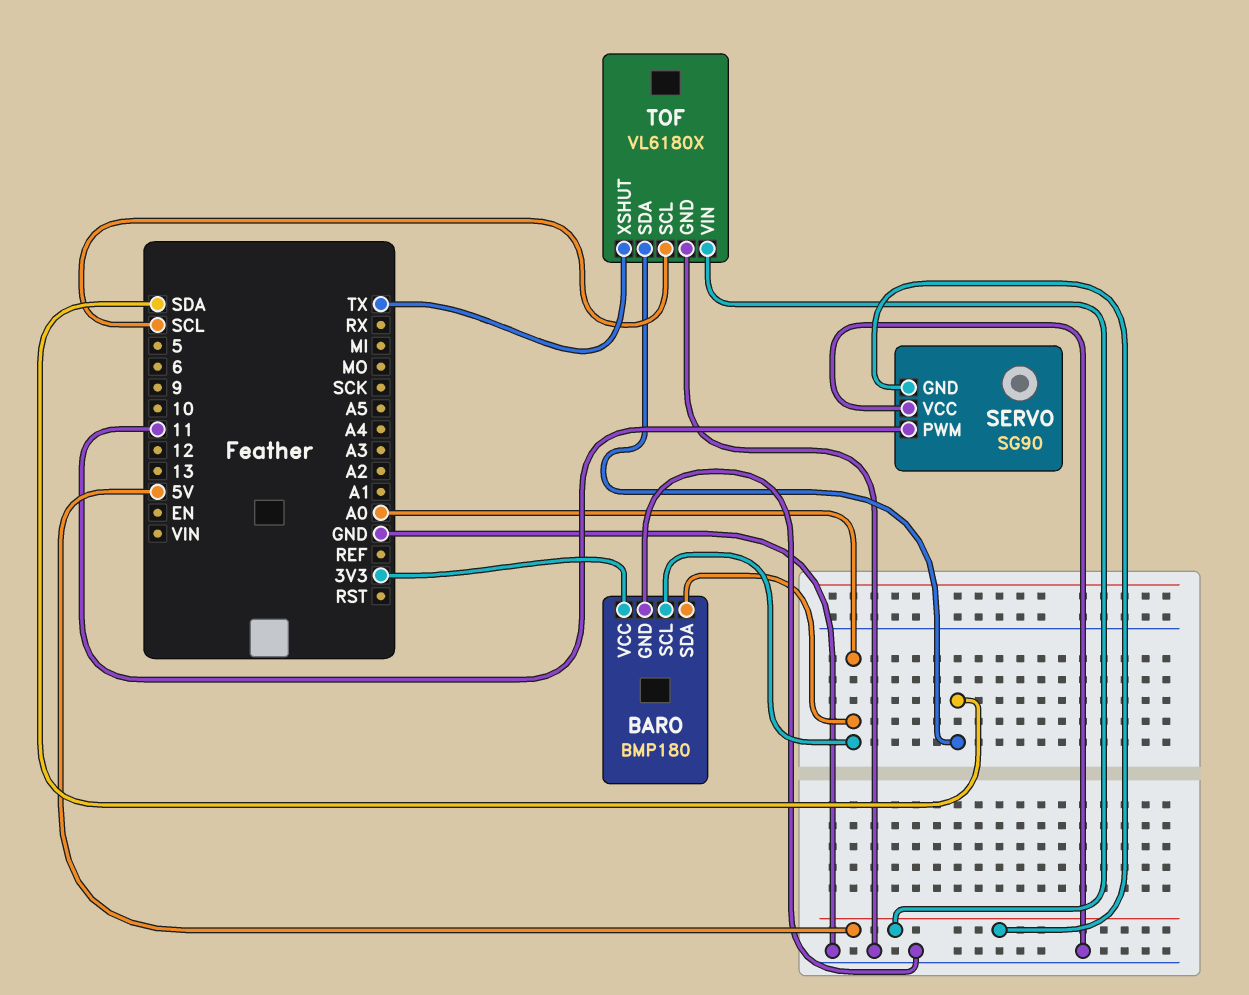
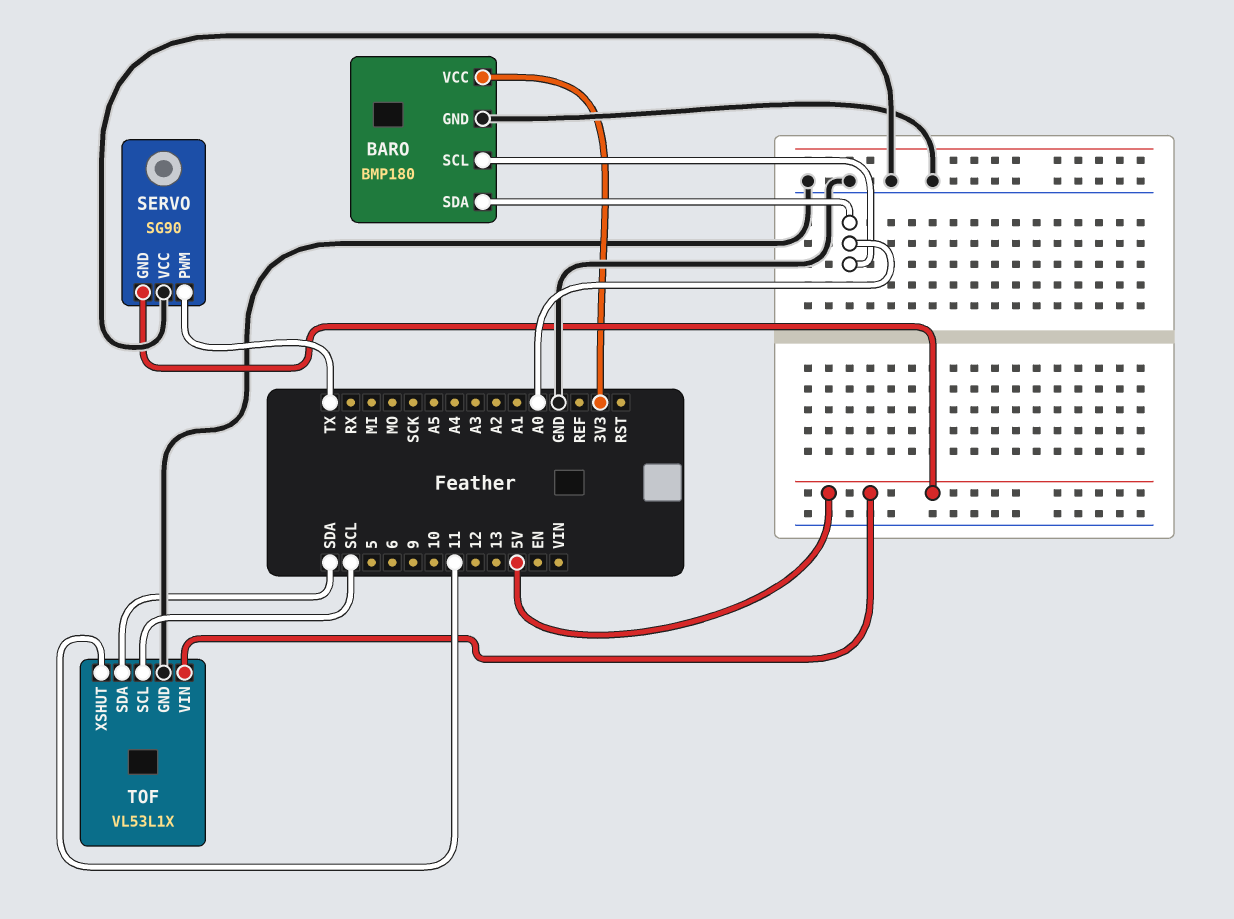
SERVO pin PWM: 11 -> TX
TOF: VL6180X -> VL53L1X
TOF pin XSHUT: TX -> 11

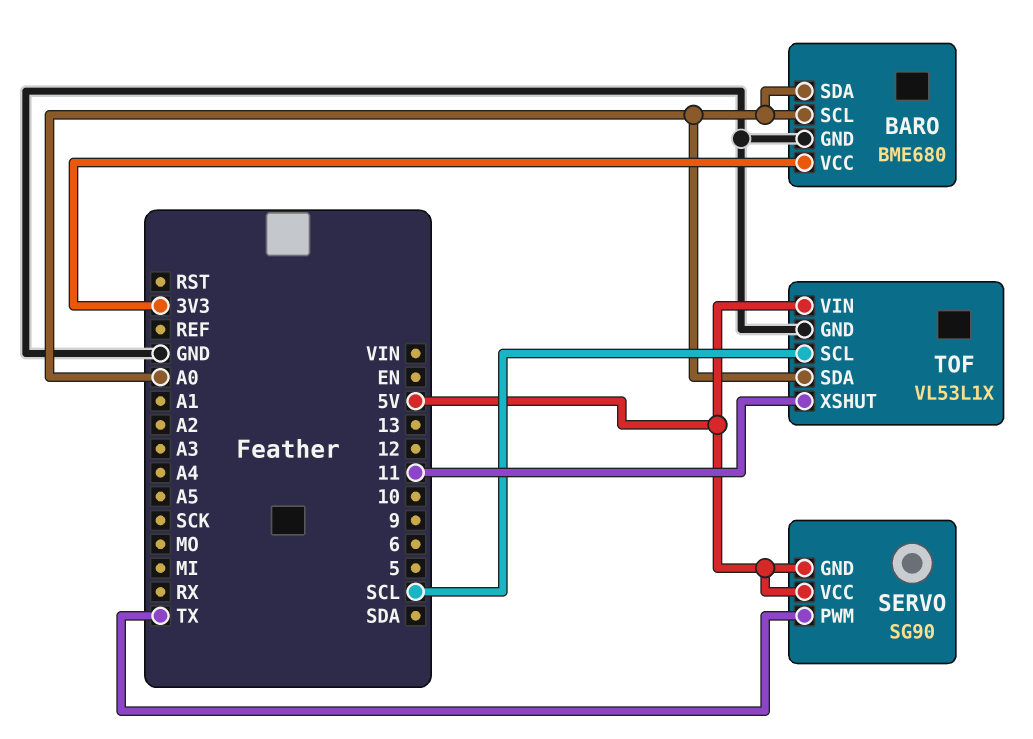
BARO: BMP180 -> BME680
SERVO pin VCC: GND -> 5V
TOF pin SDA: SDA -> A0

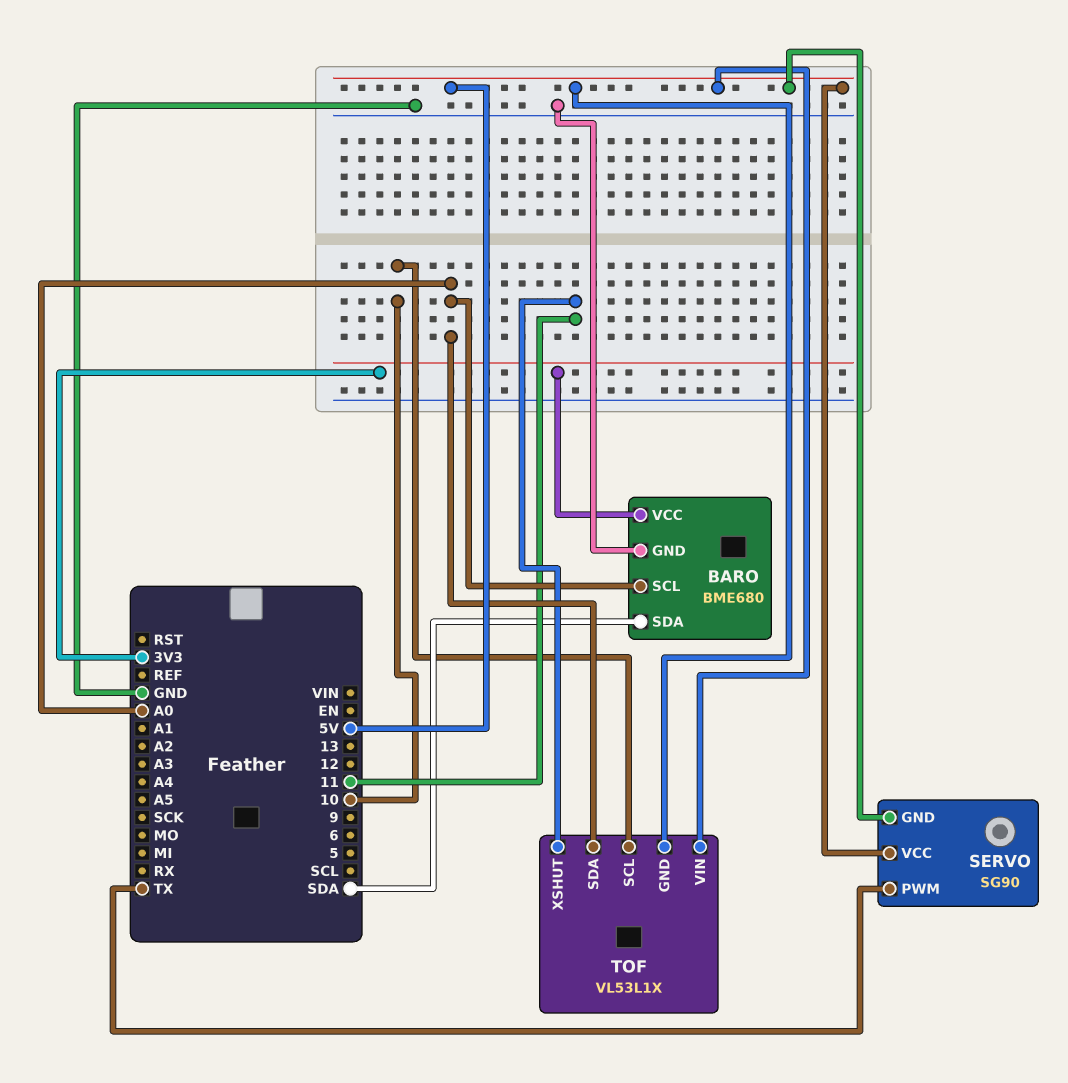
BARO pin SDA: A0 -> SDA
TOF pin GND: GND -> 5V
TOF pin SCL: SCL -> 10

